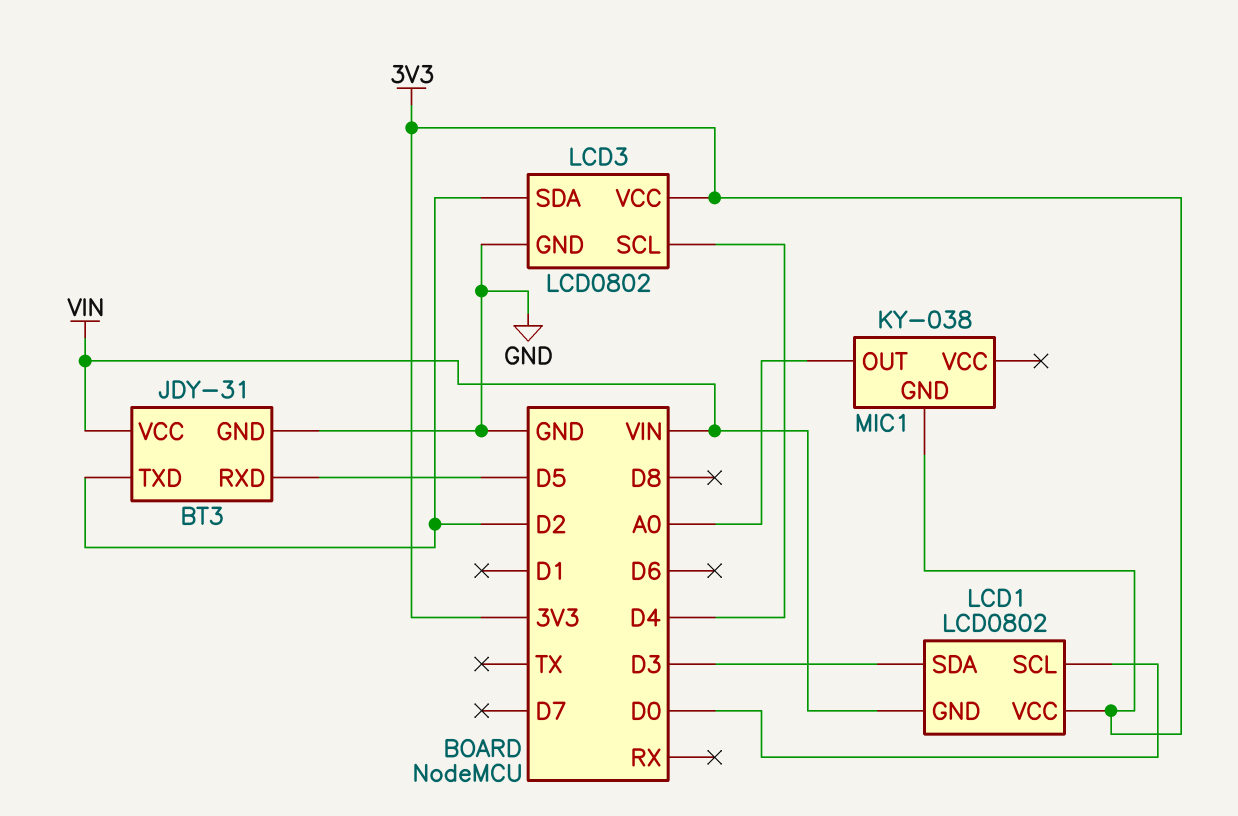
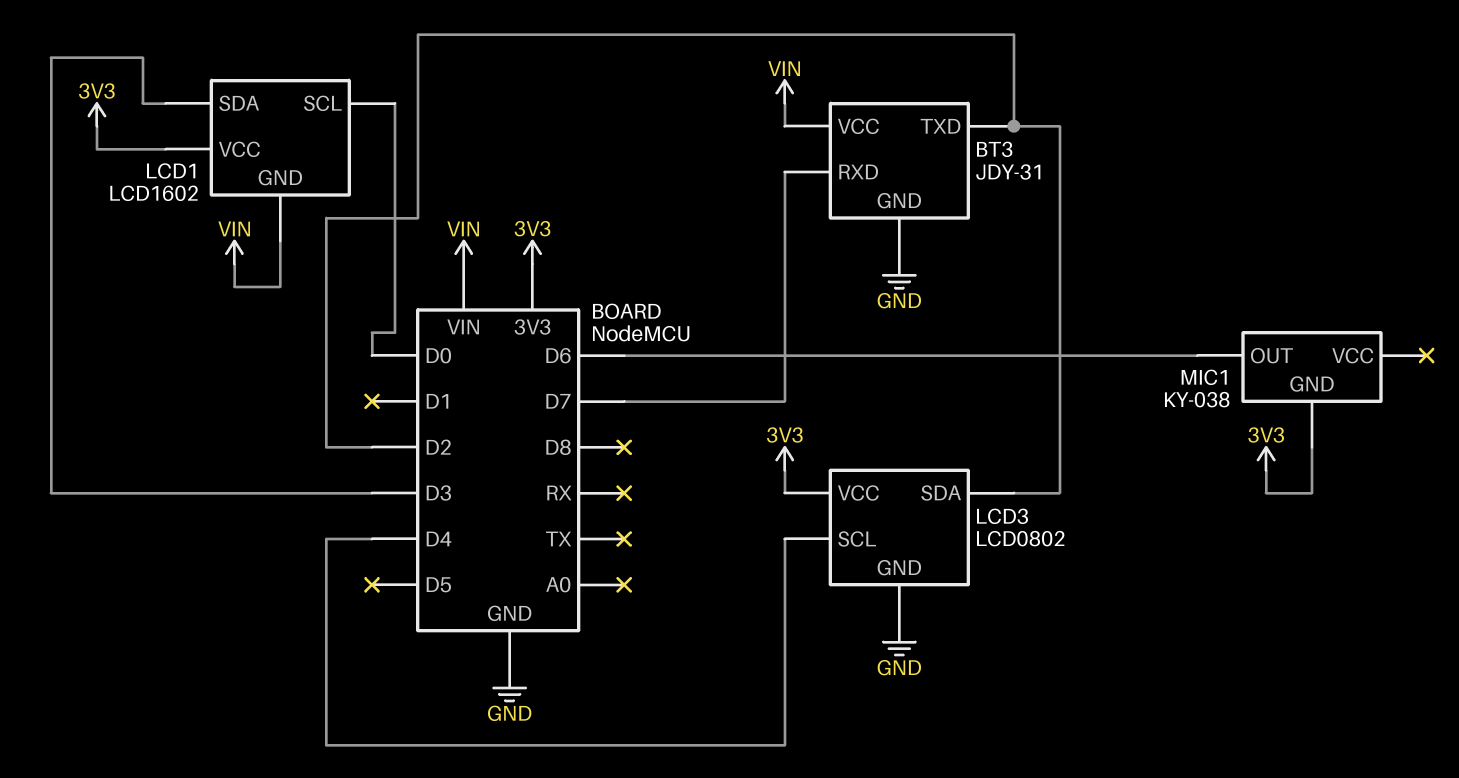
BT3 pin RXD: D5 -> D7
LCD1: LCD0802 -> LCD1602
MIC1 pin OUT: A0 -> D6

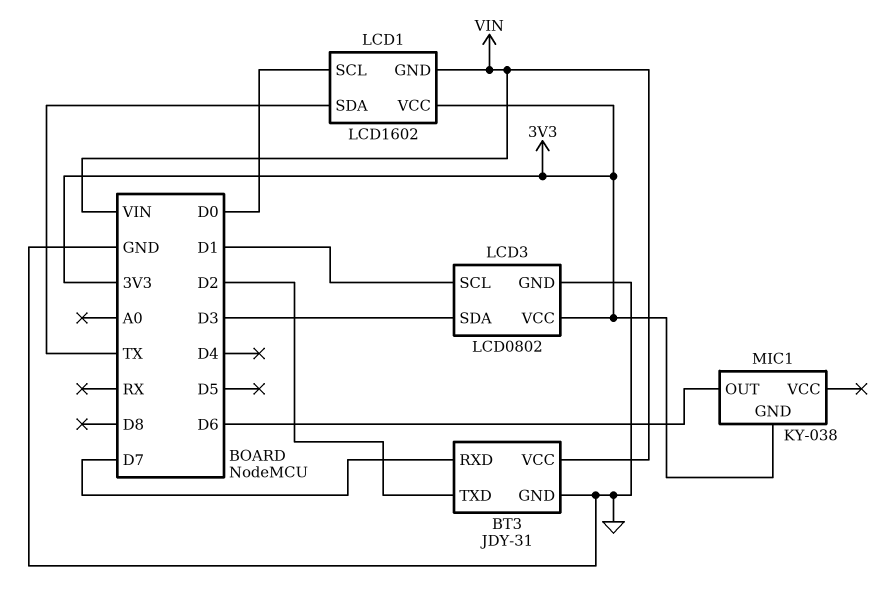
LCD1 pin SDA: D3 -> TX
LCD3 pin SCL: D4 -> D1
LCD3 pin SDA: D2 -> D3

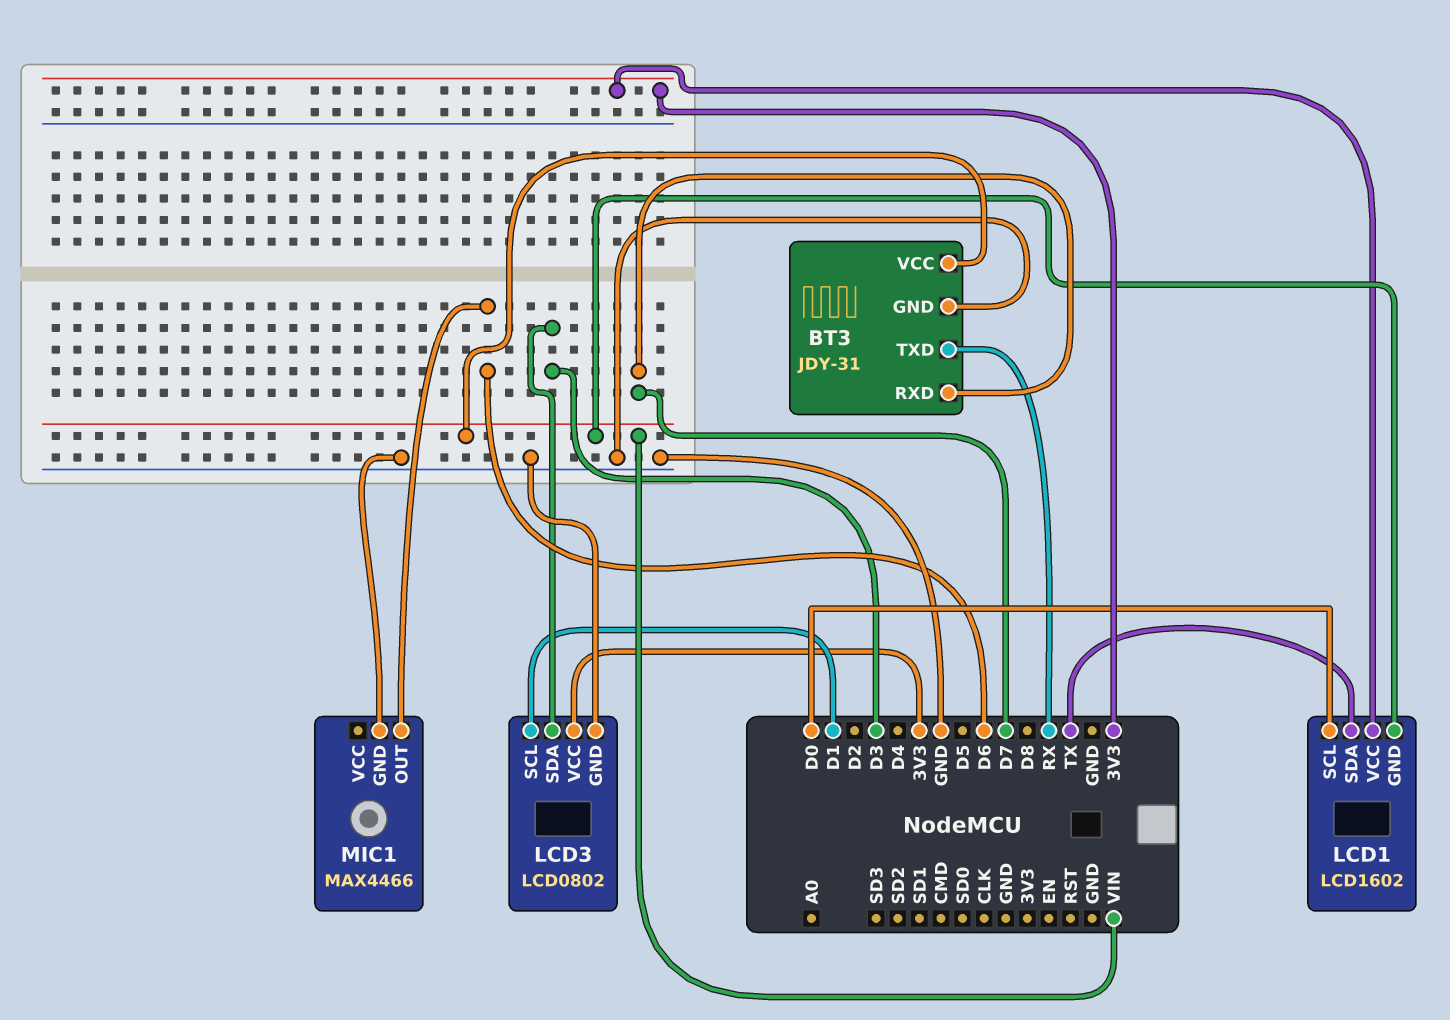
BT3 pin TXD: D2 -> RX
MIC1: KY-038 -> MAX4466
MIC1 pin GND: 3V3 -> GND

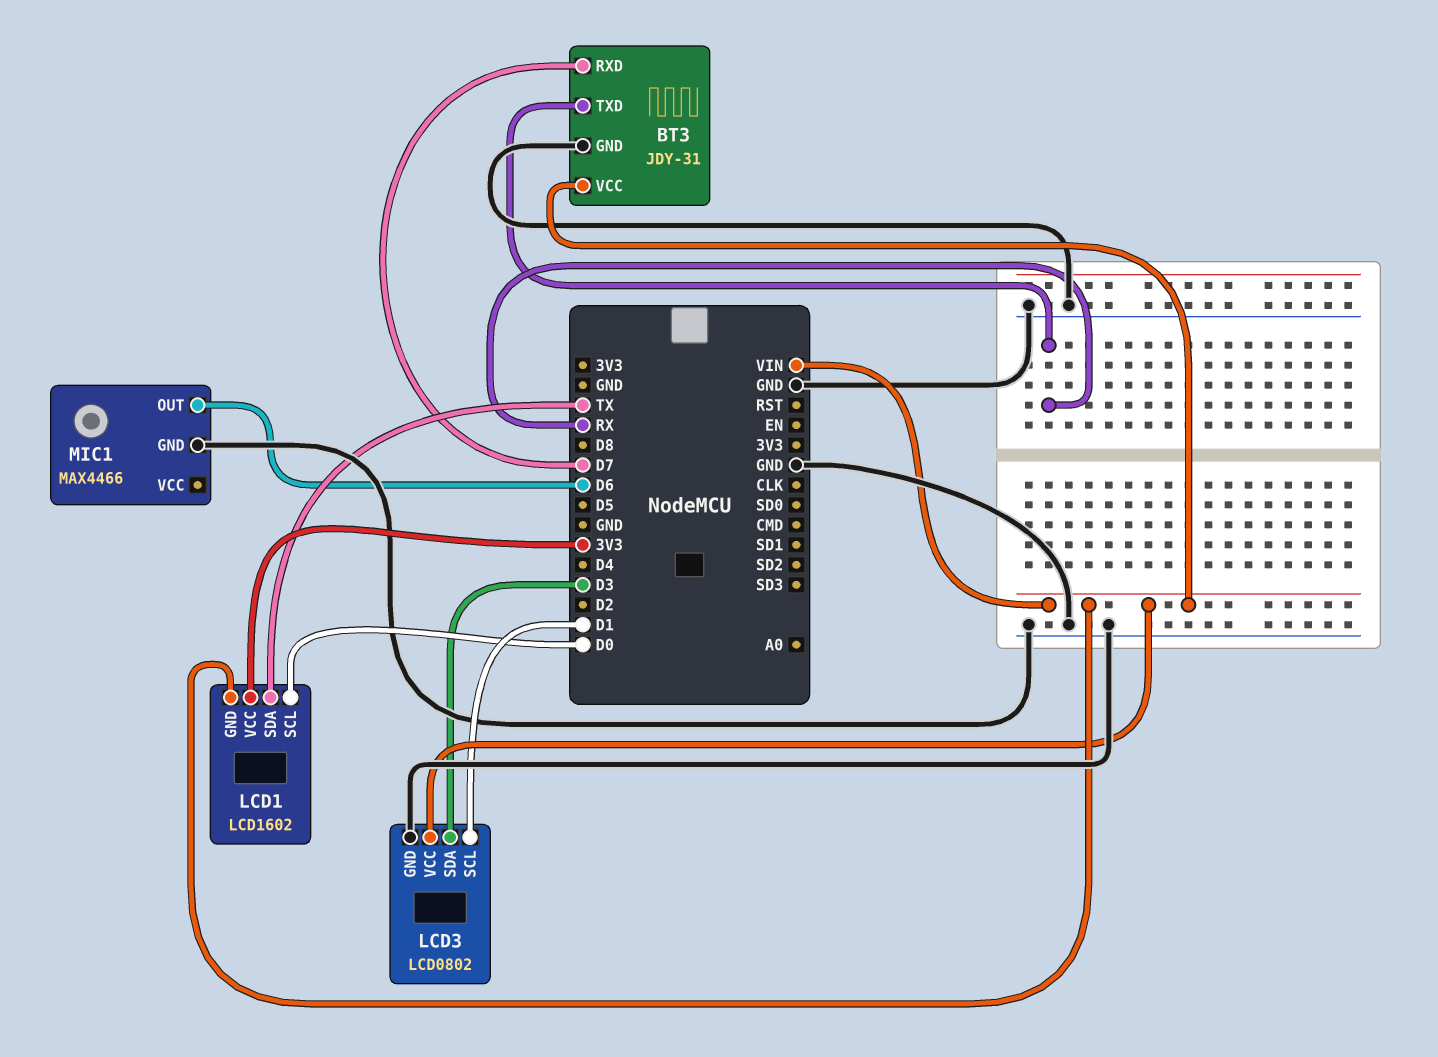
LCD3 pin VCC: 3V3 -> VIN

